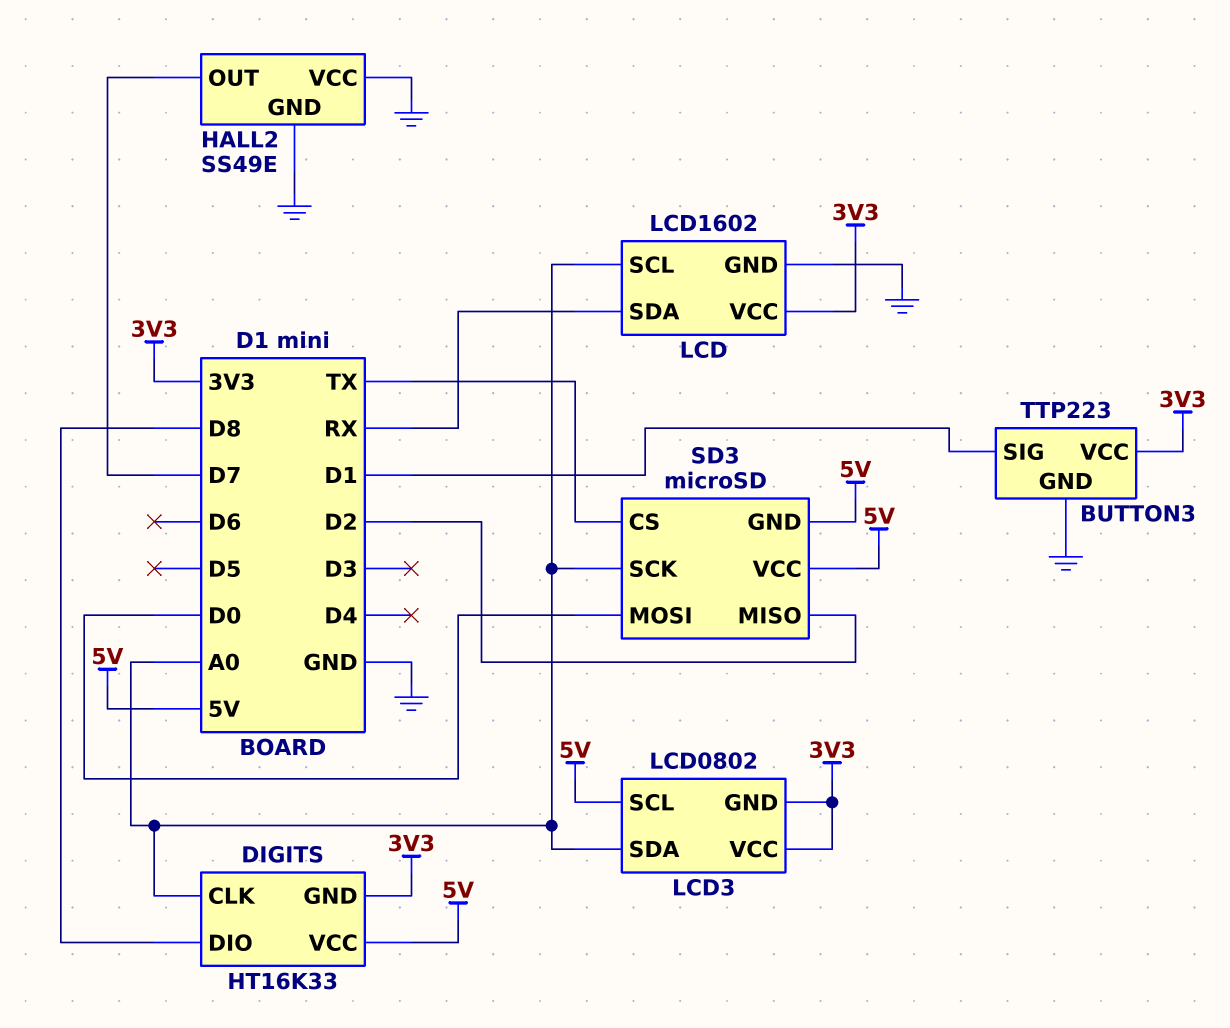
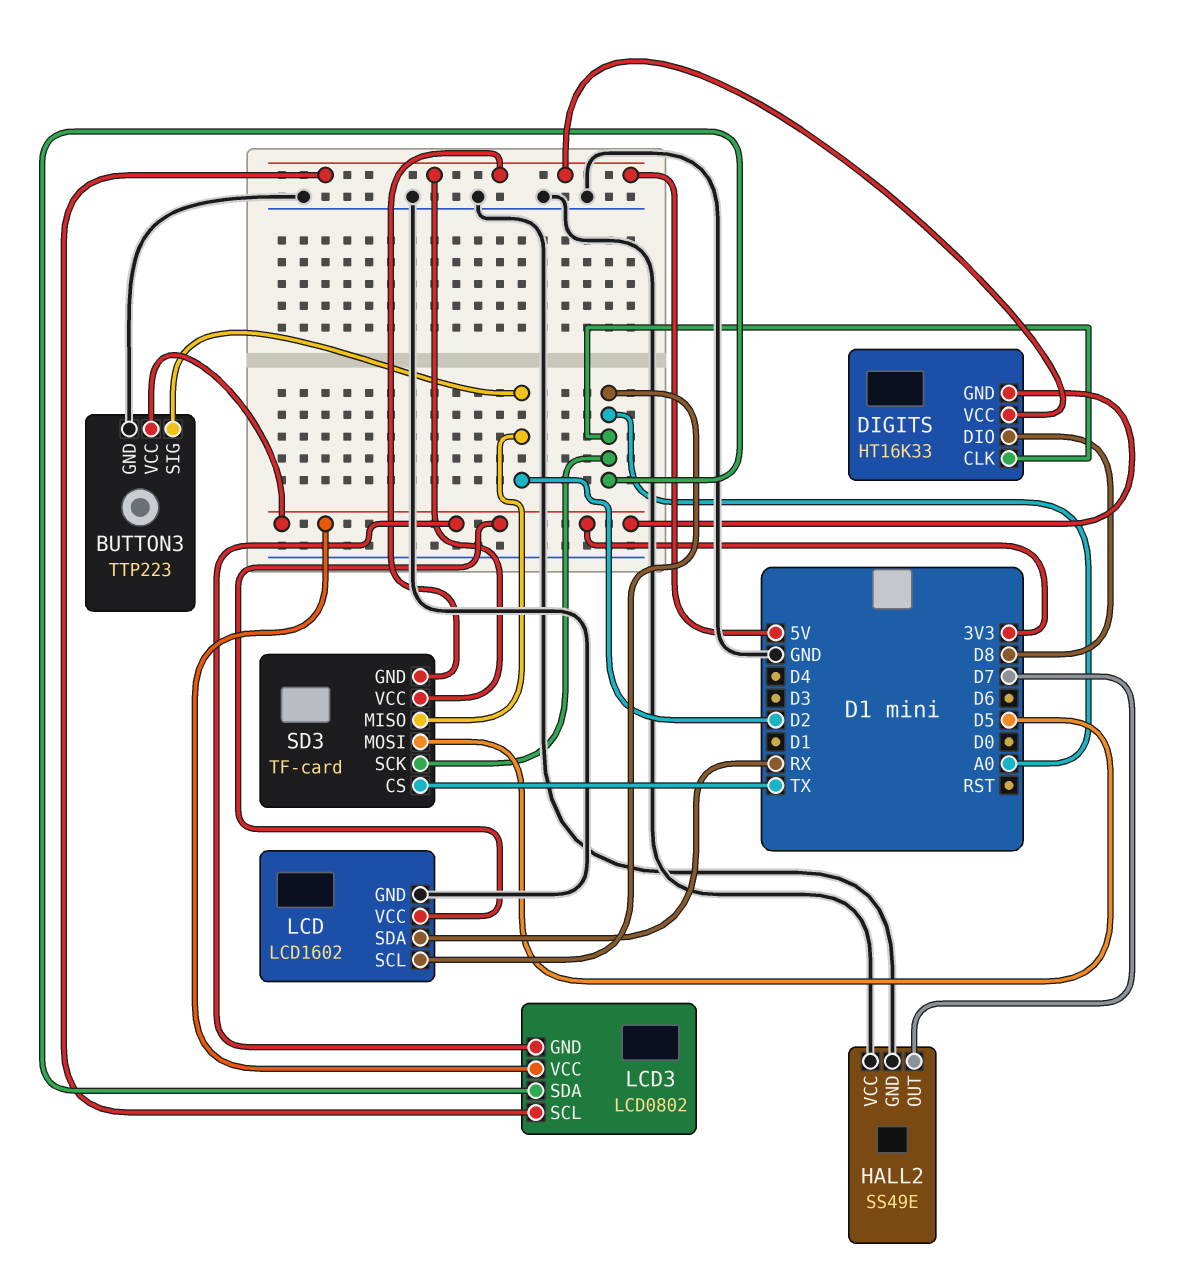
BUTTON3 pin SIG: D1 -> D2
SD3: microSD -> TF-card
SD3 pin MOSI: D0 -> D5

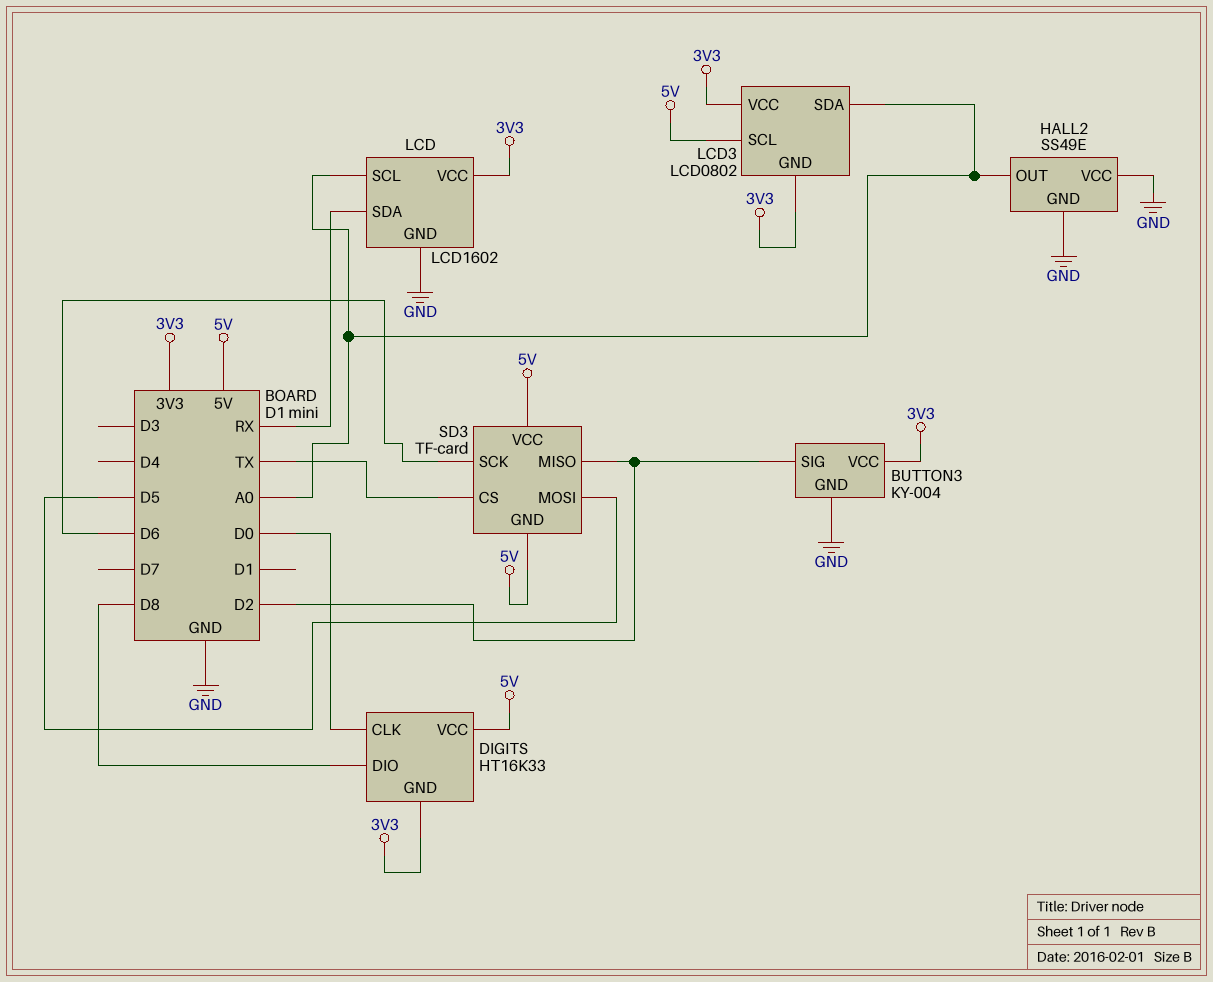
BUTTON3: TTP223 -> KY-004
DIGITS pin CLK: A0 -> D0
HALL2 pin OUT: D7 -> A0
SD3 pin SCK: A0 -> D6

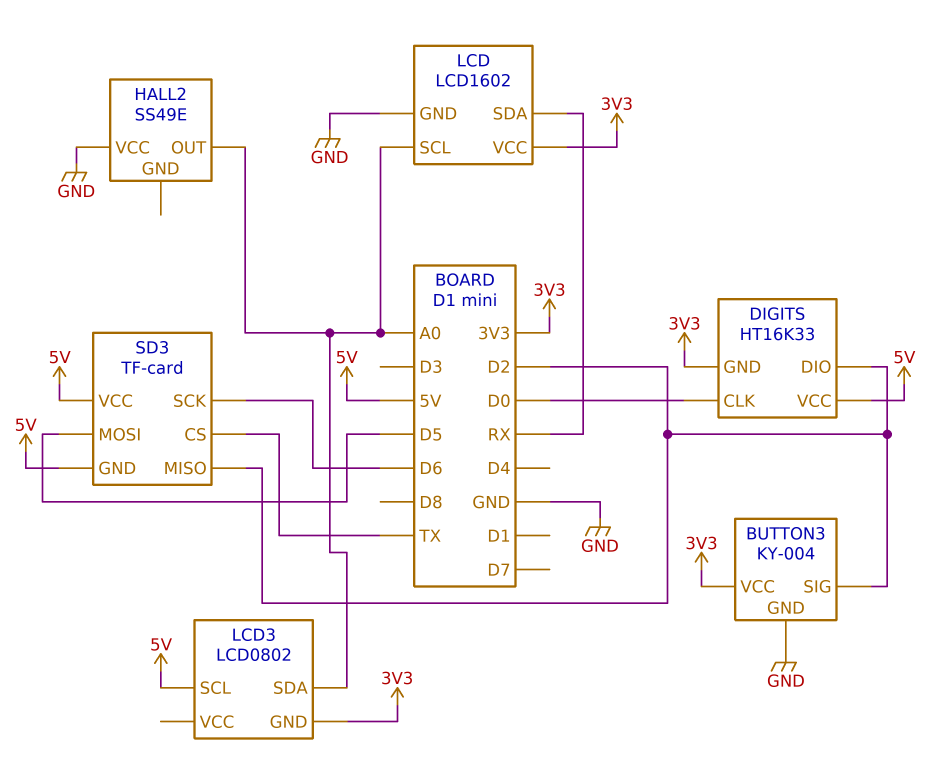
DIGITS pin DIO: D8 -> D2
HALL2 pin GND: GND -> none
LCD3 pin VCC: 3V3 -> none

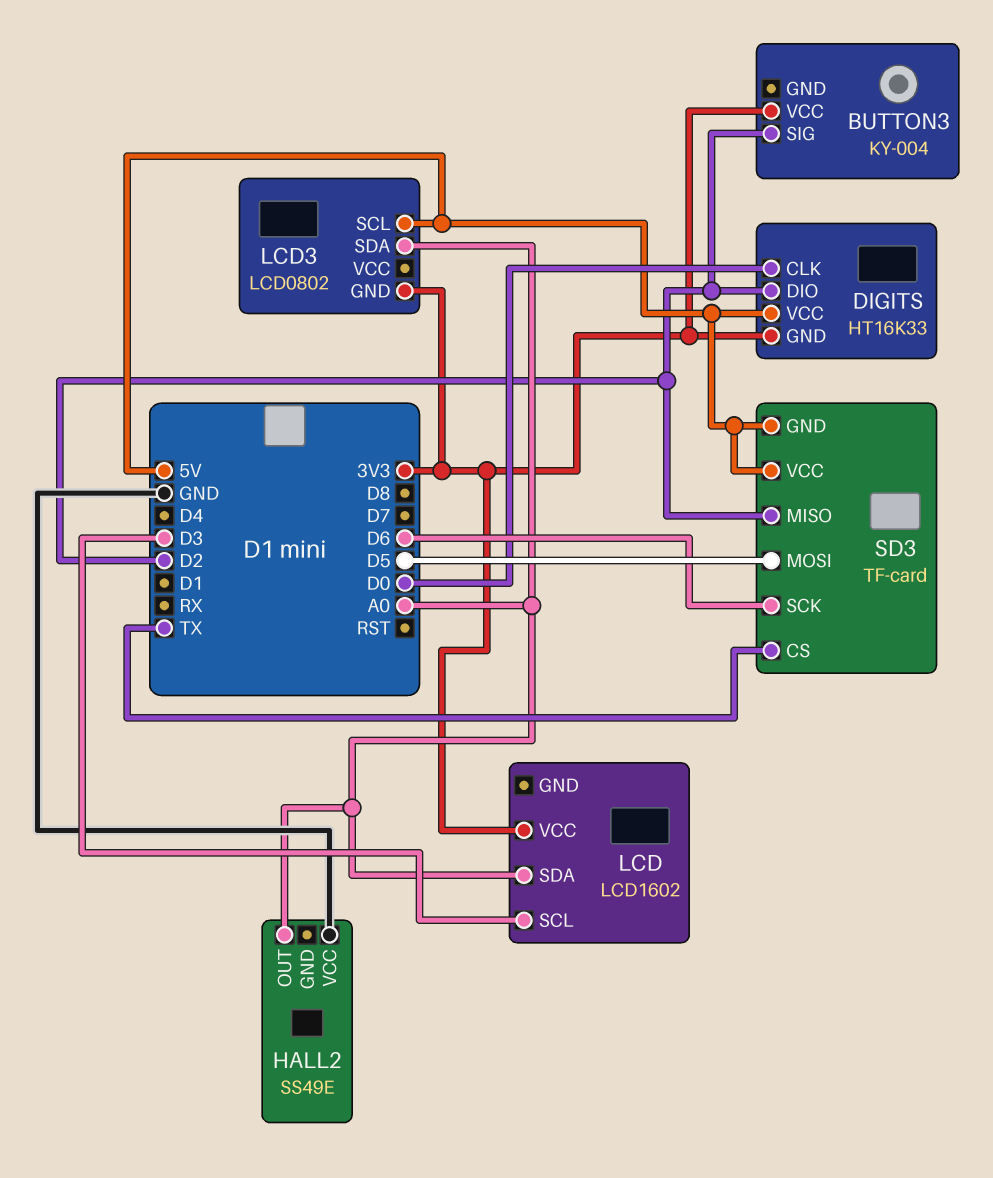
BUTTON3 pin GND: GND -> none
LCD pin GND: GND -> none
LCD pin SCL: A0 -> D3
LCD pin SDA: RX -> A0

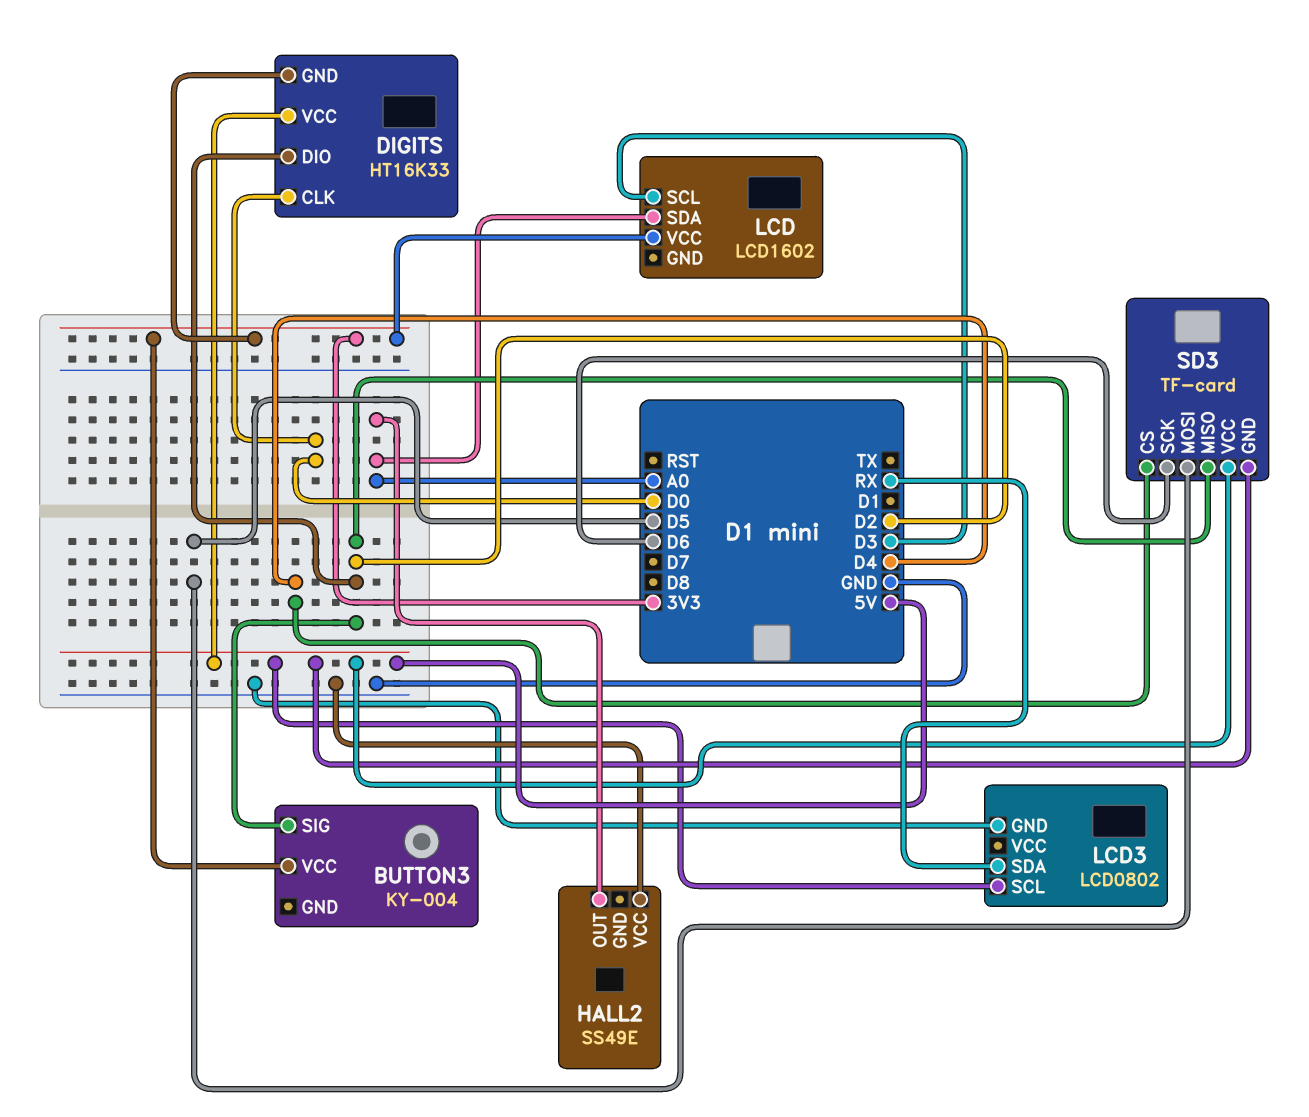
LCD3 pin GND: 3V3 -> GND
LCD3 pin SDA: A0 -> RX
SD3 pin CS: TX -> D4

